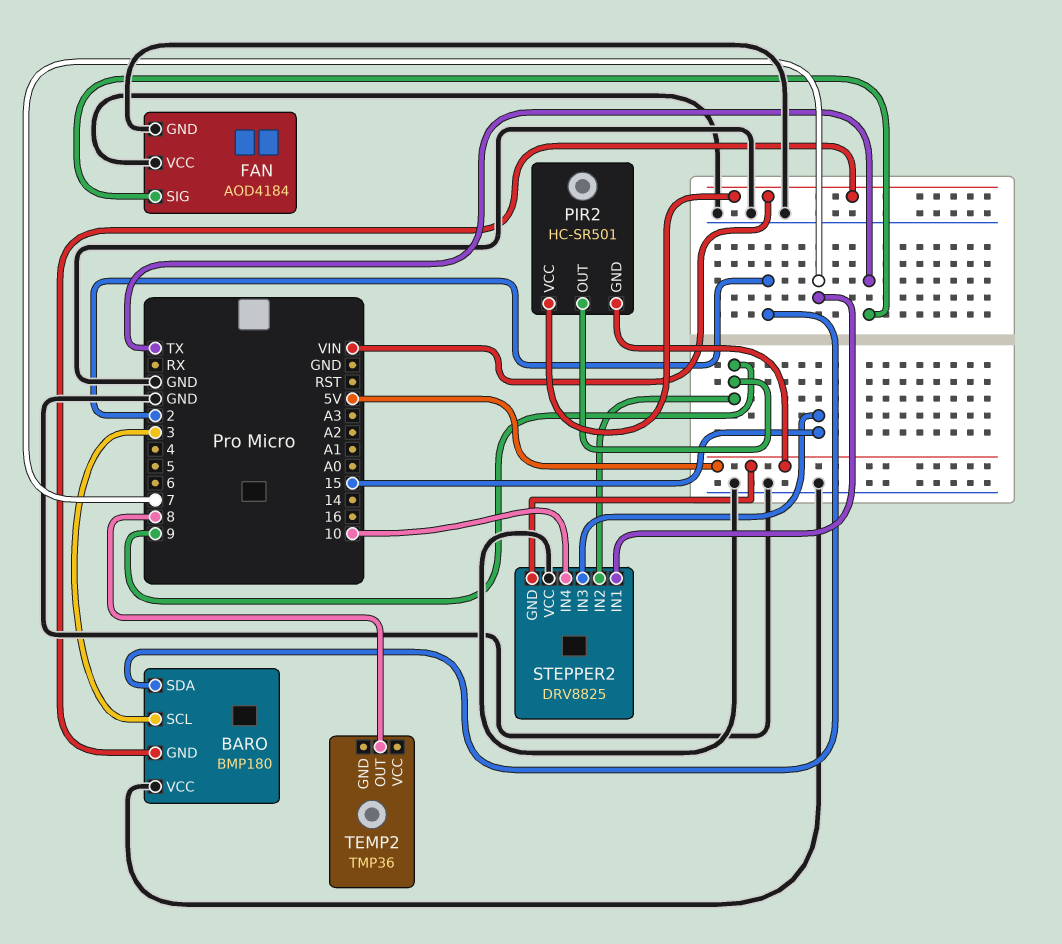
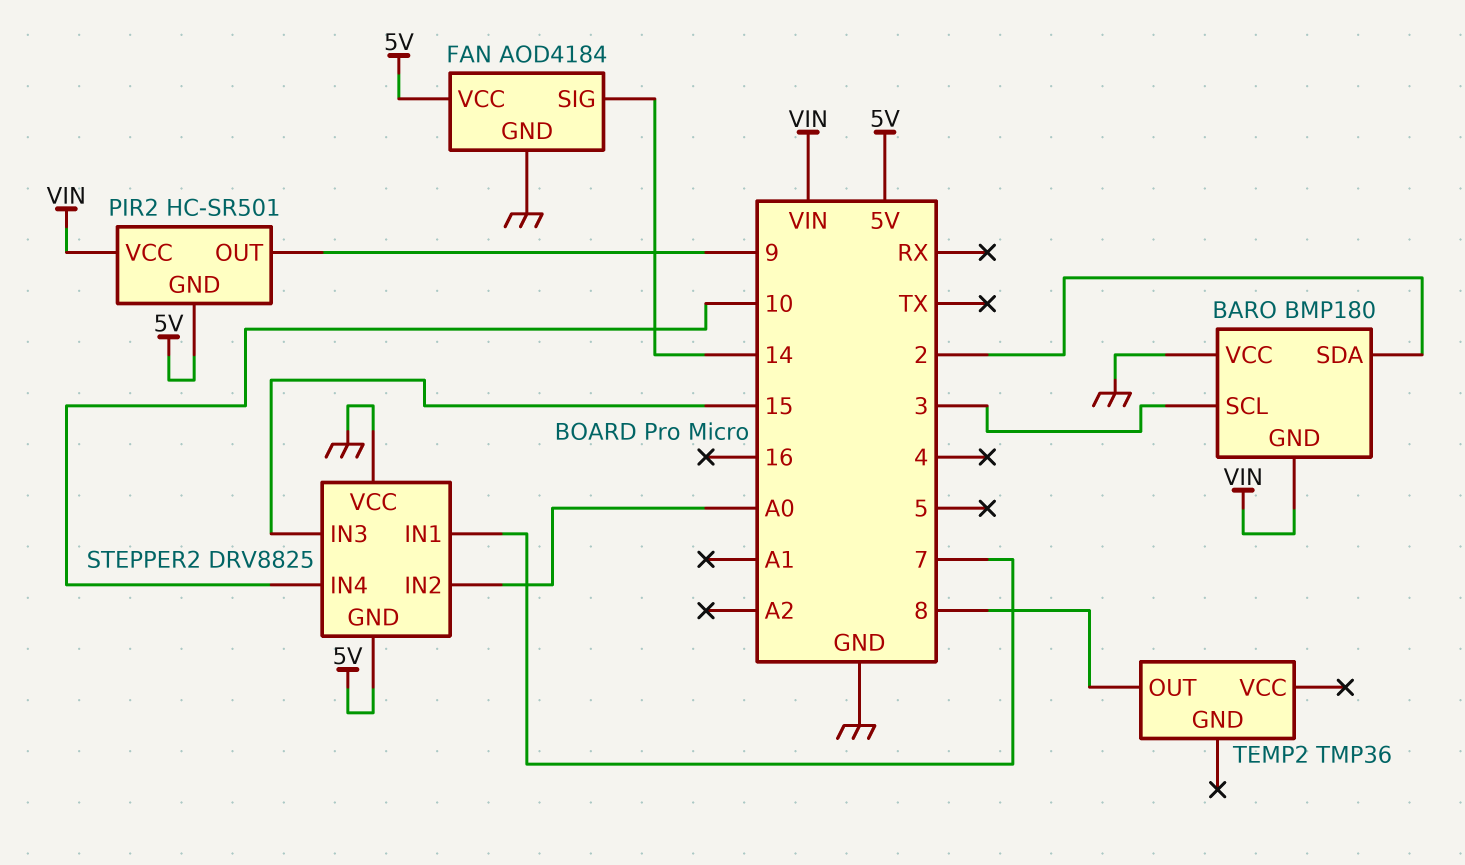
FAN pin SIG: TX -> 14
FAN pin VCC: GND -> 5V
STEPPER2 pin IN2: 9 -> A0

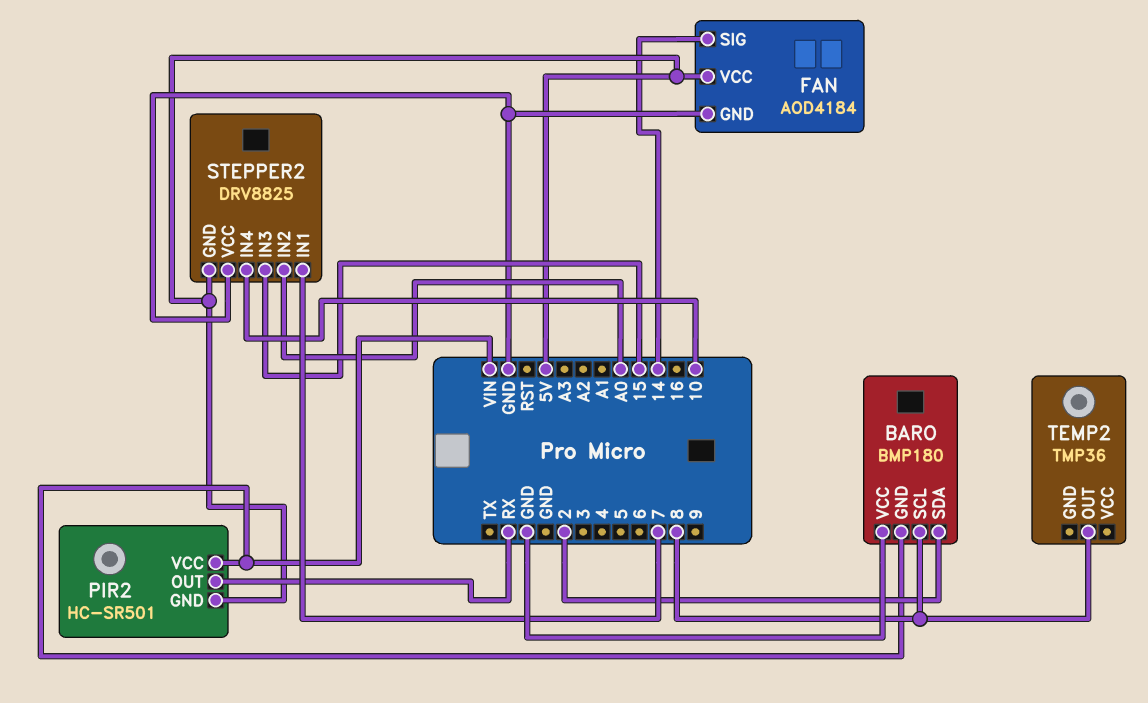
BARO pin SCL: 3 -> 8
PIR2 pin OUT: 9 -> RX

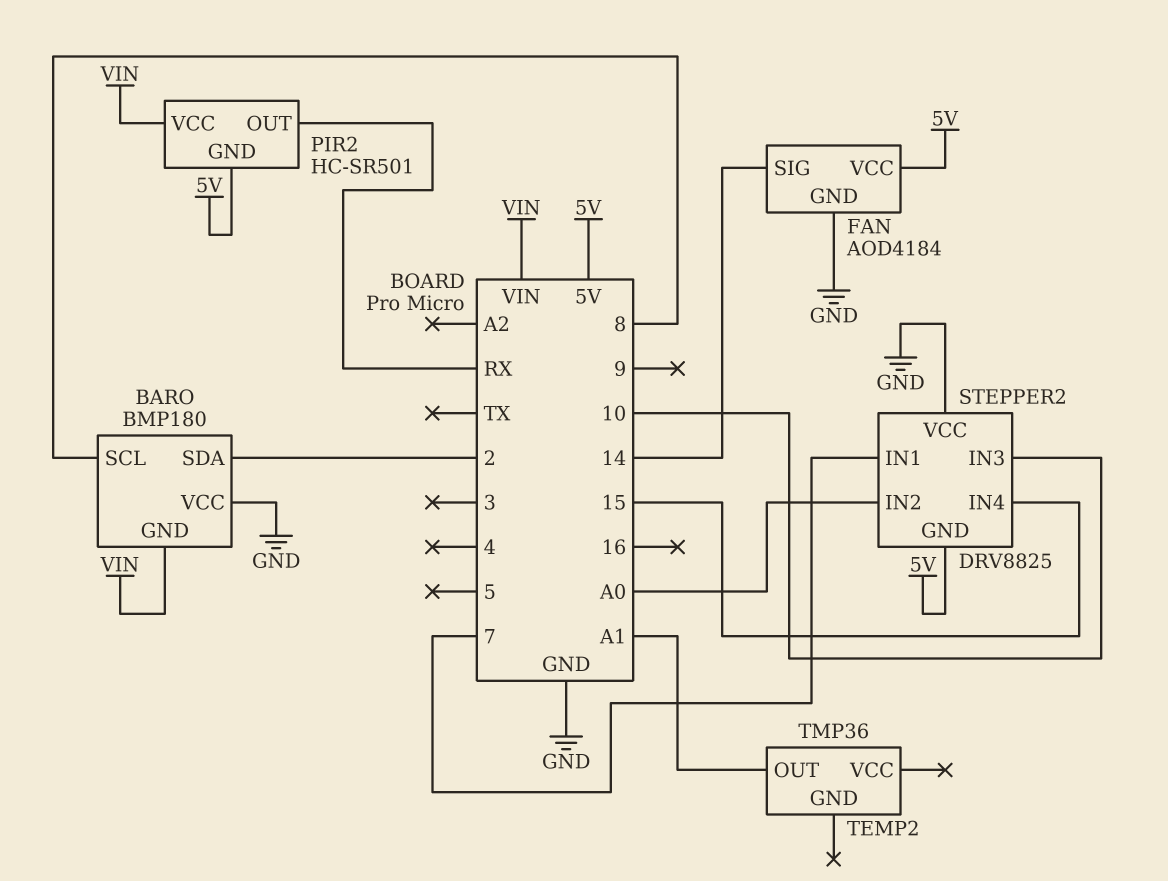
STEPPER2 pin IN3: 15 -> 10
STEPPER2 pin IN4: 10 -> 15
TEMP2 pin OUT: 8 -> A1

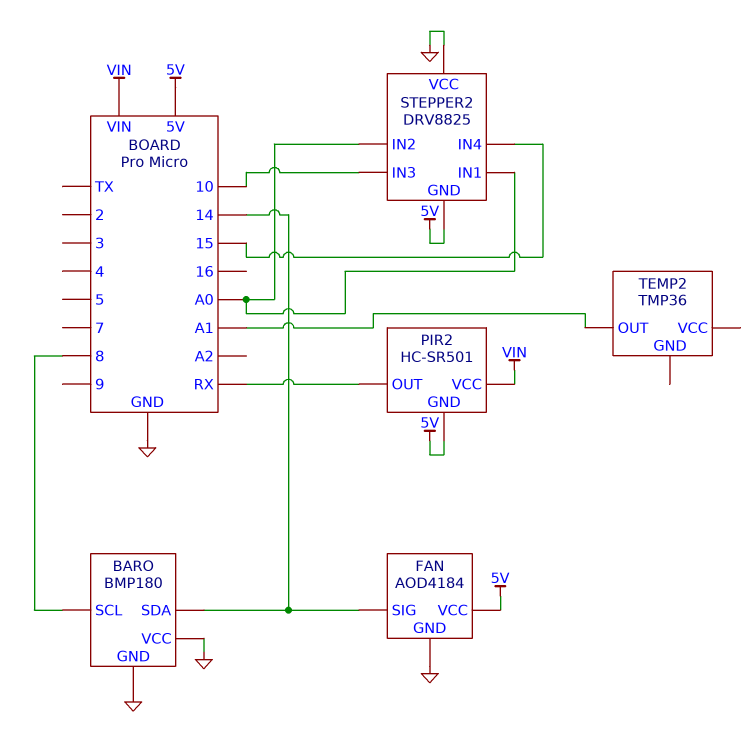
BARO pin GND: VIN -> GND
BARO pin SDA: 2 -> 14
STEPPER2 pin IN1: 7 -> A0

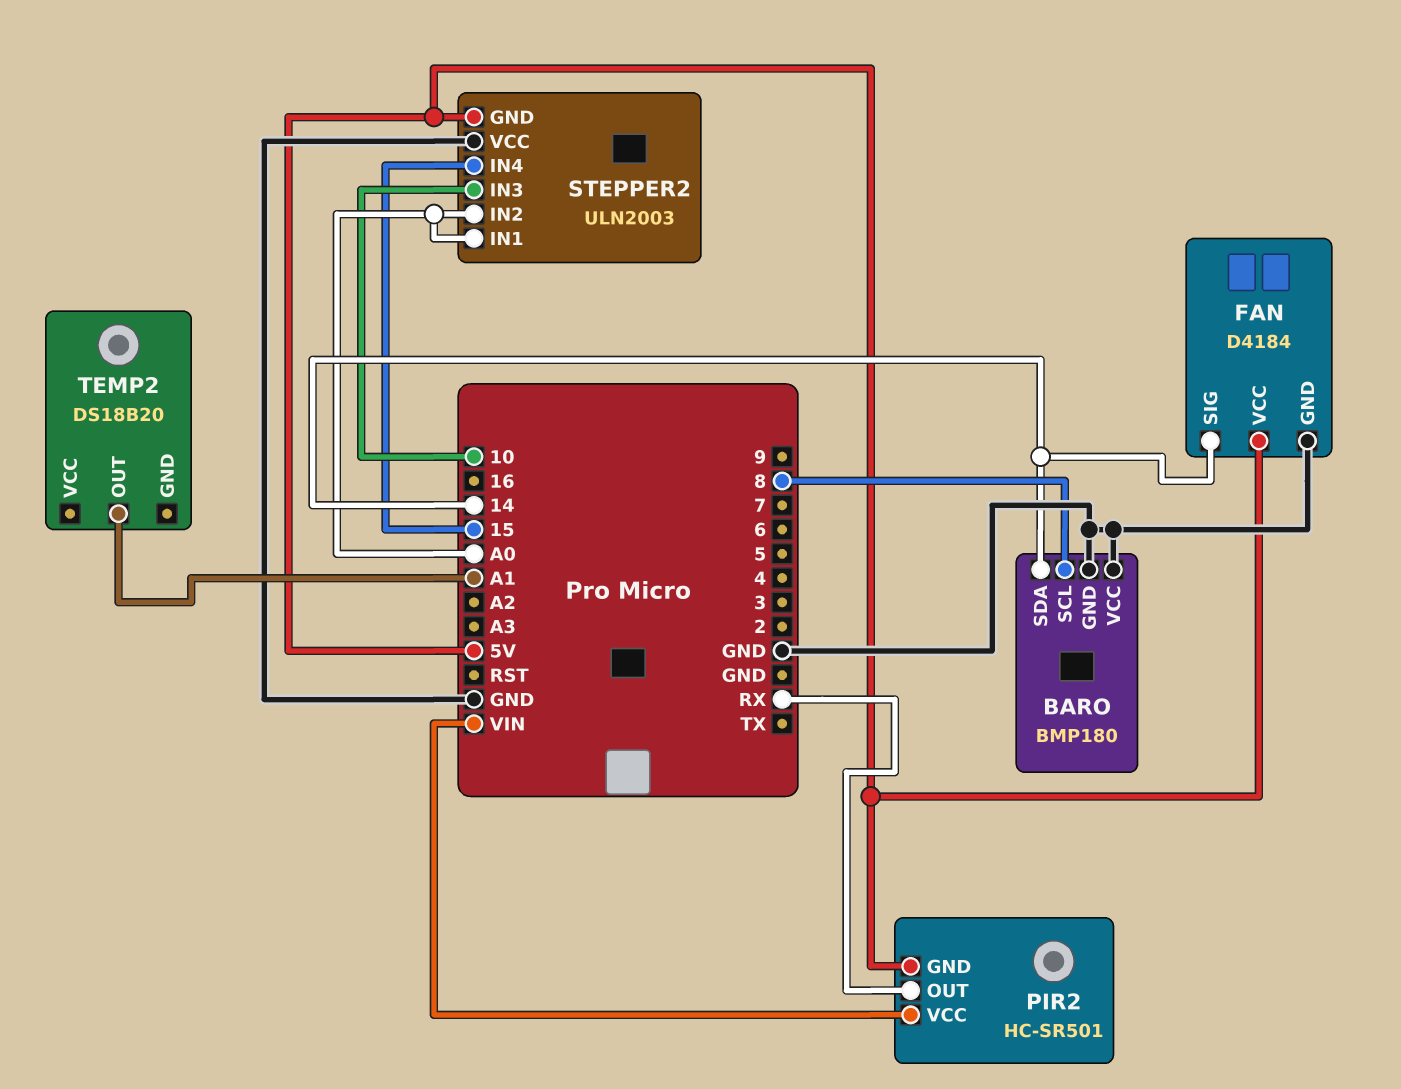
FAN: AOD4184 -> D4184
STEPPER2: DRV8825 -> ULN2003
TEMP2: TMP36 -> DS18B20

